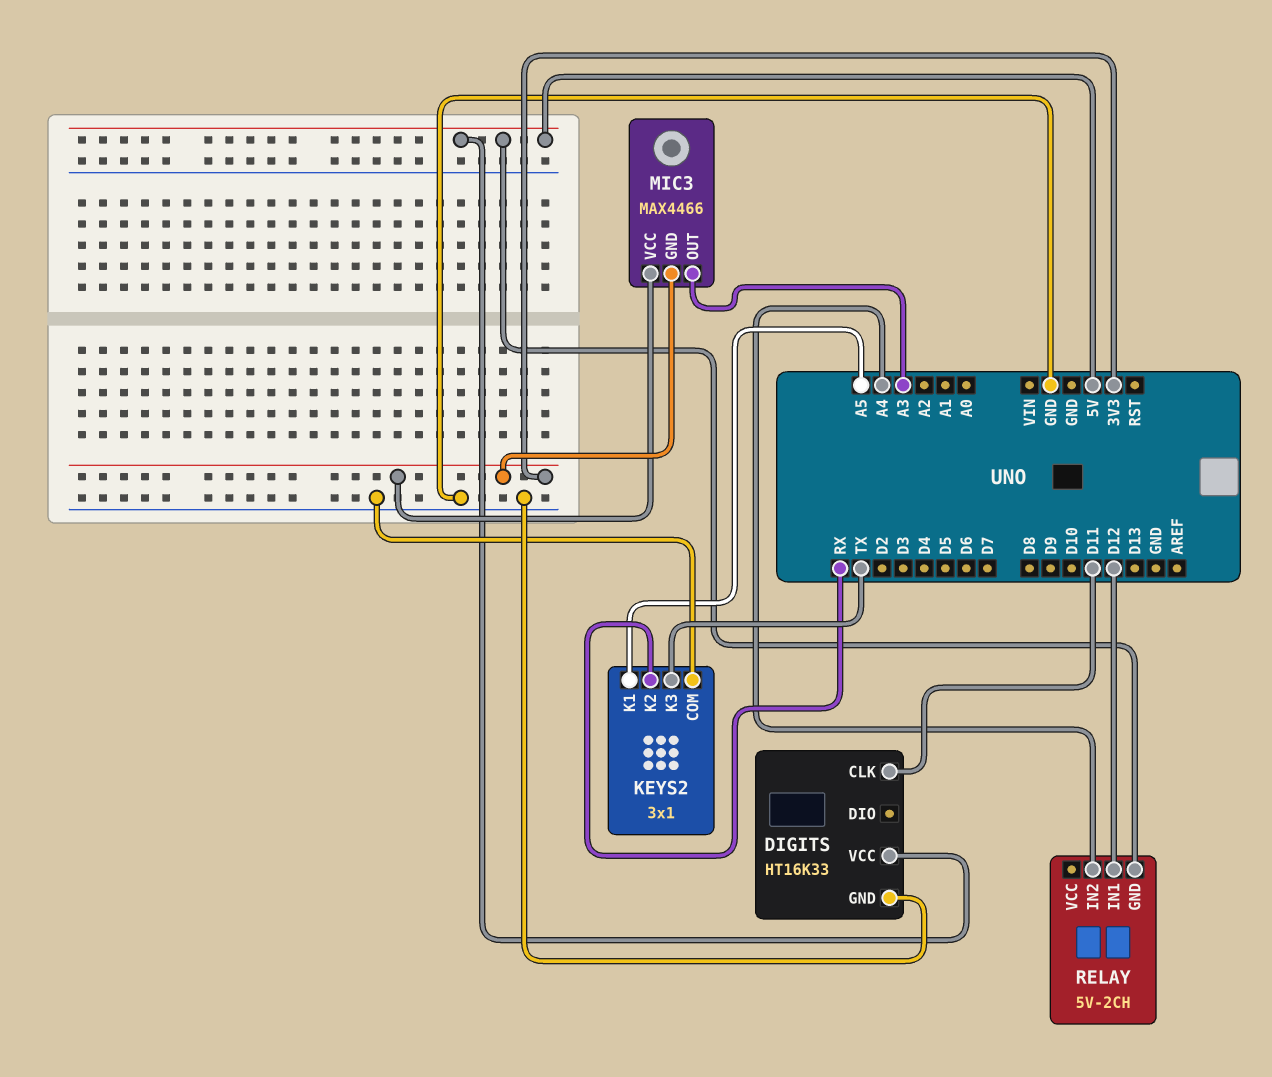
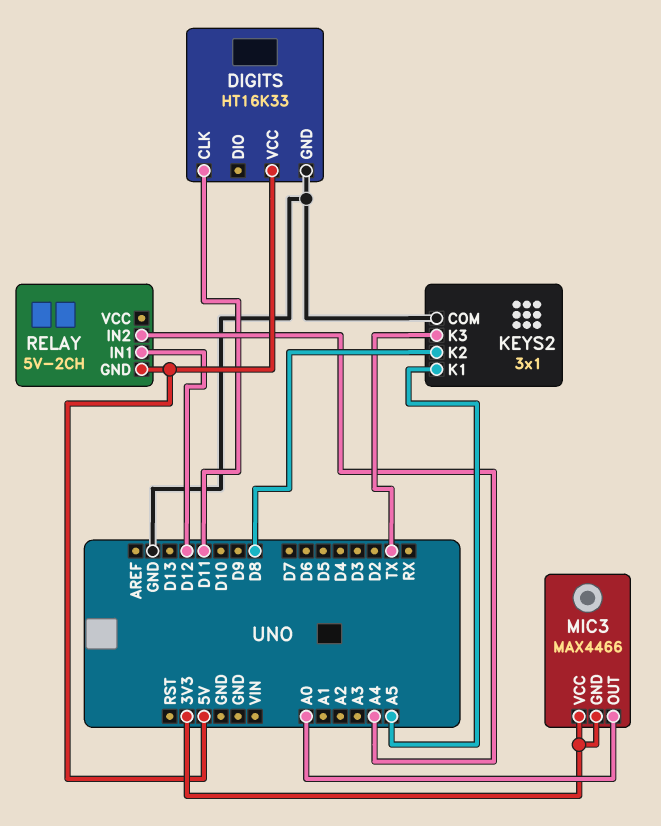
KEYS2 pin K2: RX -> D8
MIC3 pin OUT: A3 -> A0

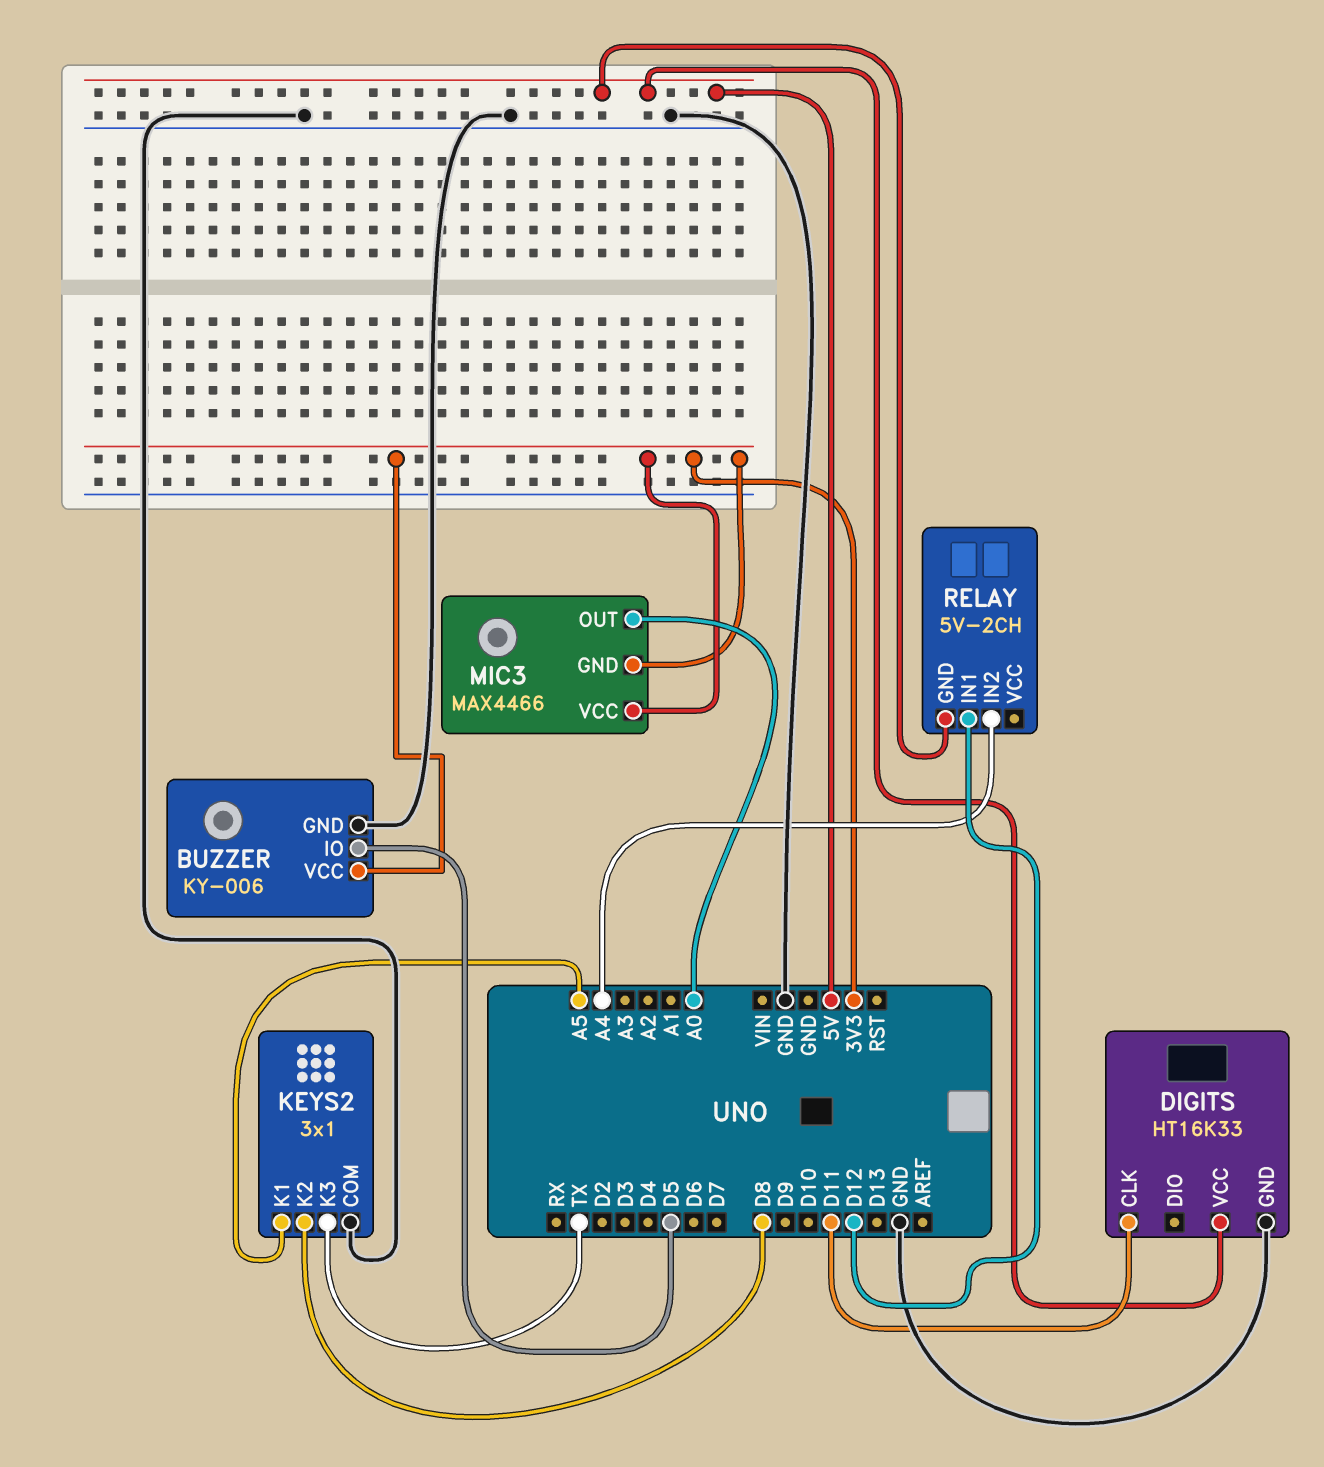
BUZZER: none -> KY-006
BUZZER pin GND: none -> GND
BUZZER pin IO: none -> D5
BUZZER pin VCC: none -> 3V3

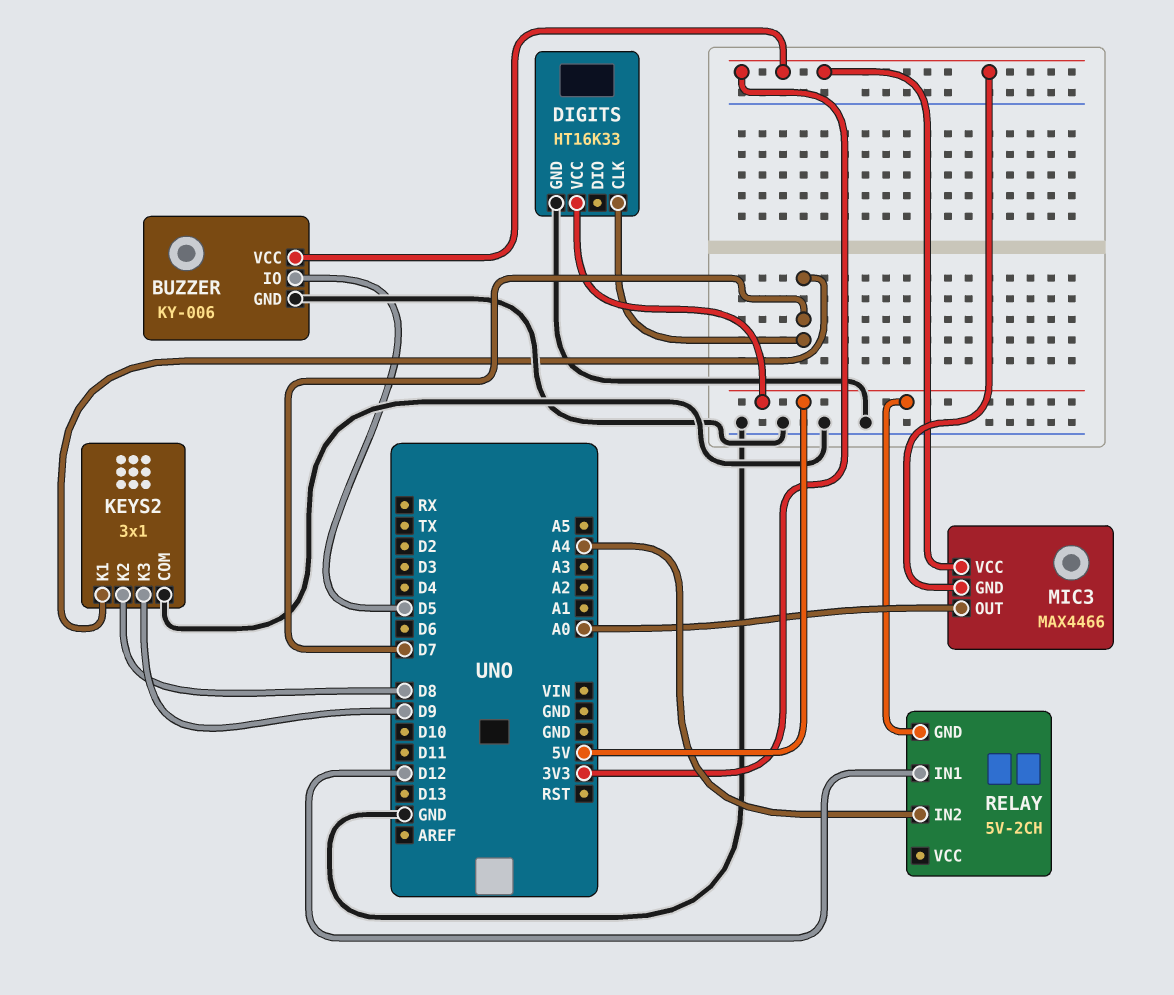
DIGITS pin CLK: D11 -> D7
KEYS2 pin K1: A5 -> D7
KEYS2 pin K3: TX -> D9

